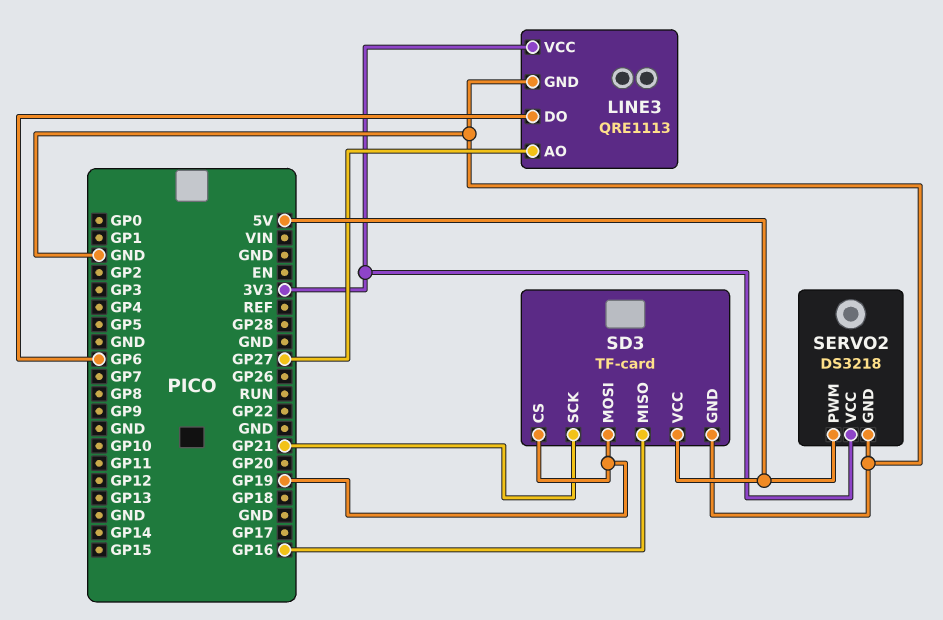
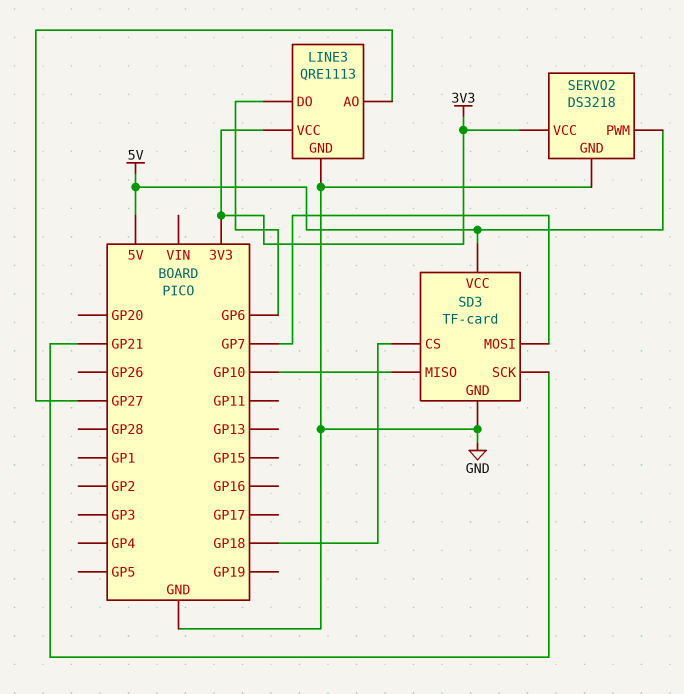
SD3 pin CS: GP19 -> GP18
SD3 pin MISO: GP16 -> GP10
SD3 pin MOSI: GP19 -> GP7

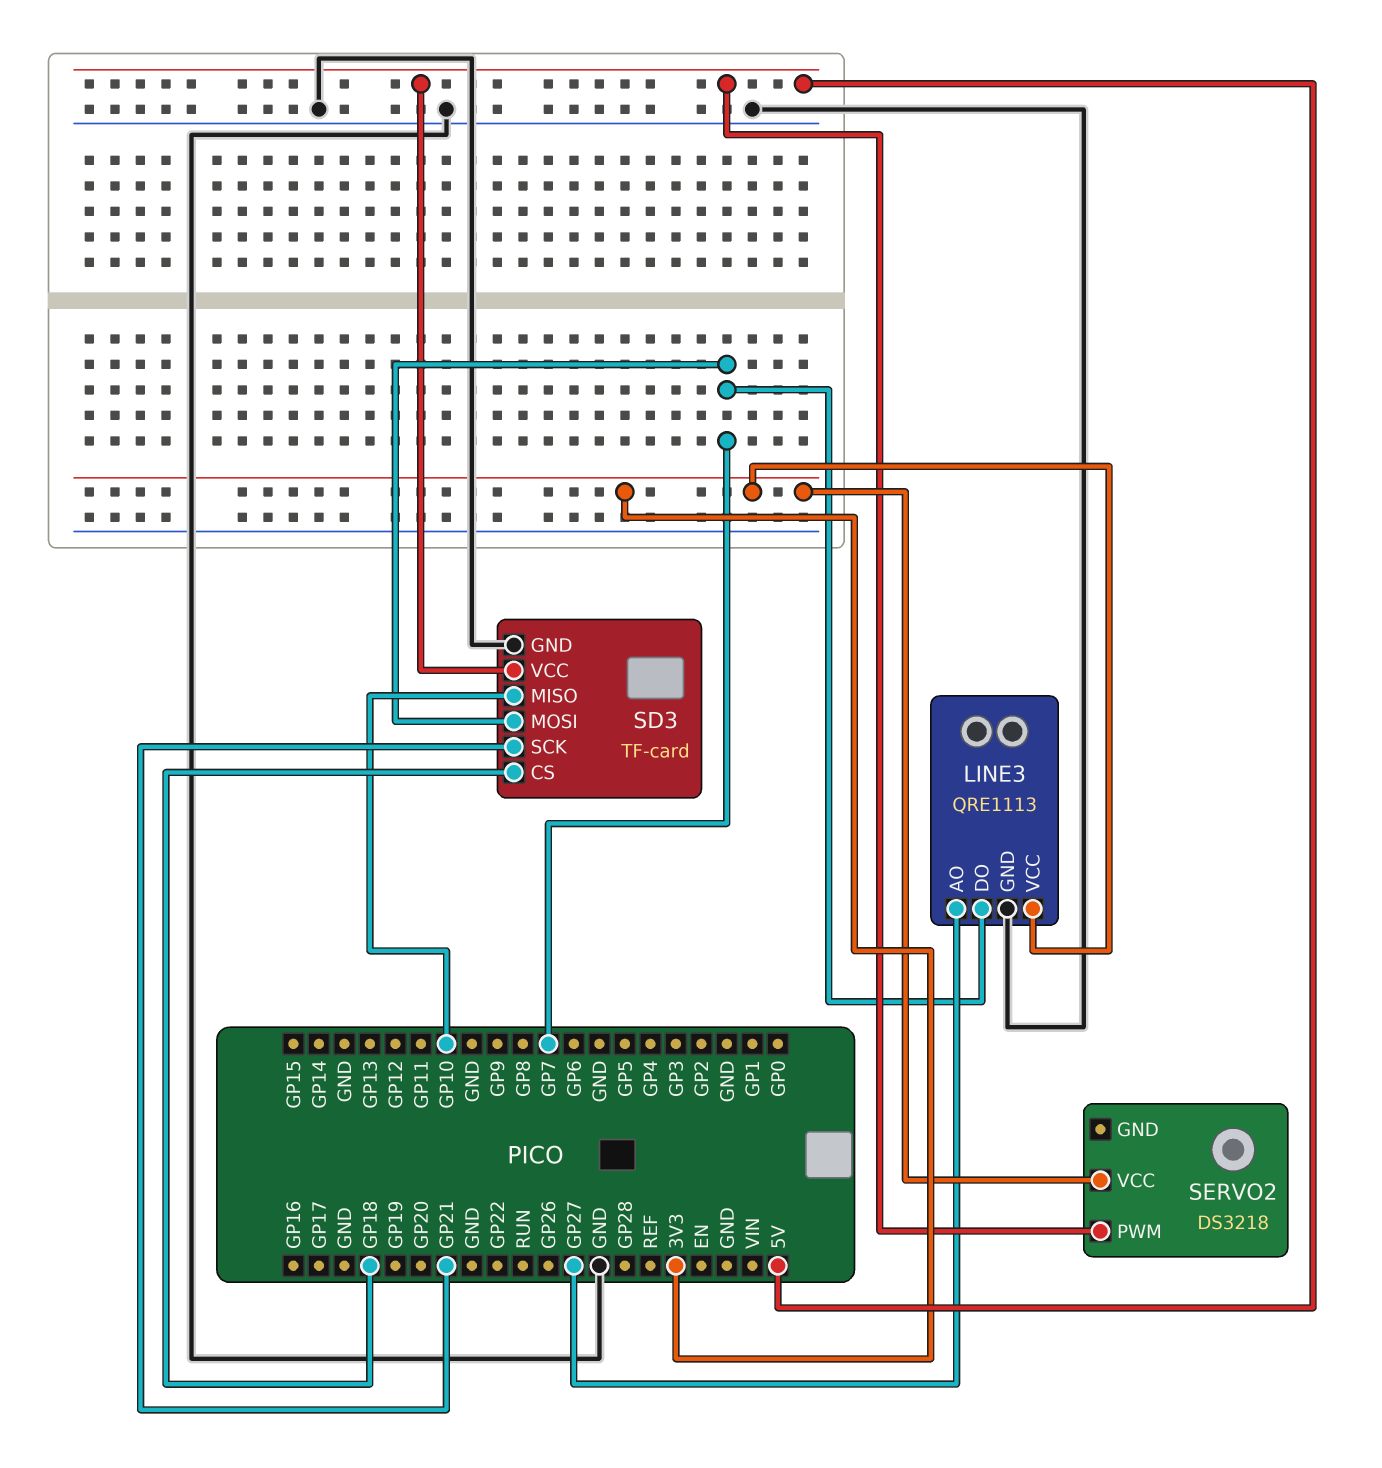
LINE3 pin DO: GP6 -> GP7
SERVO2 pin GND: GND -> none

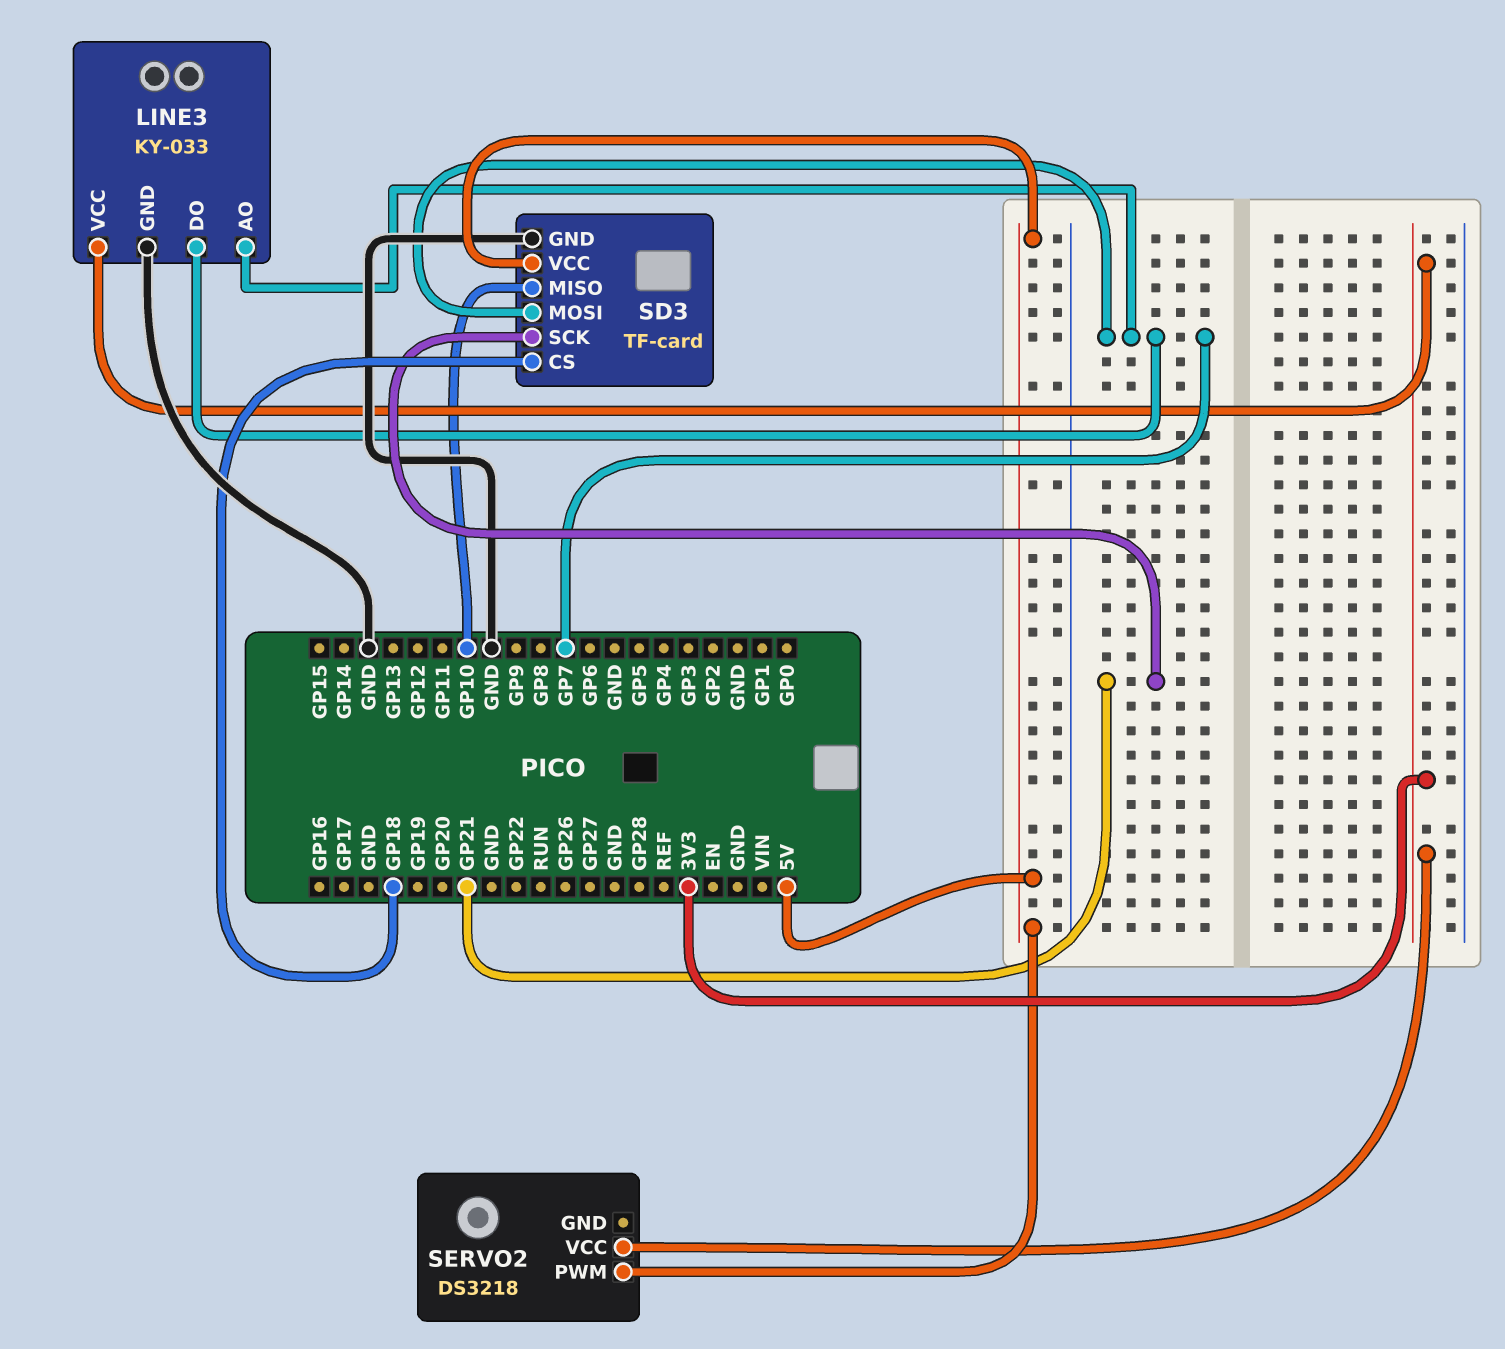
LINE3: QRE1113 -> KY-033
LINE3 pin AO: GP27 -> GP7

